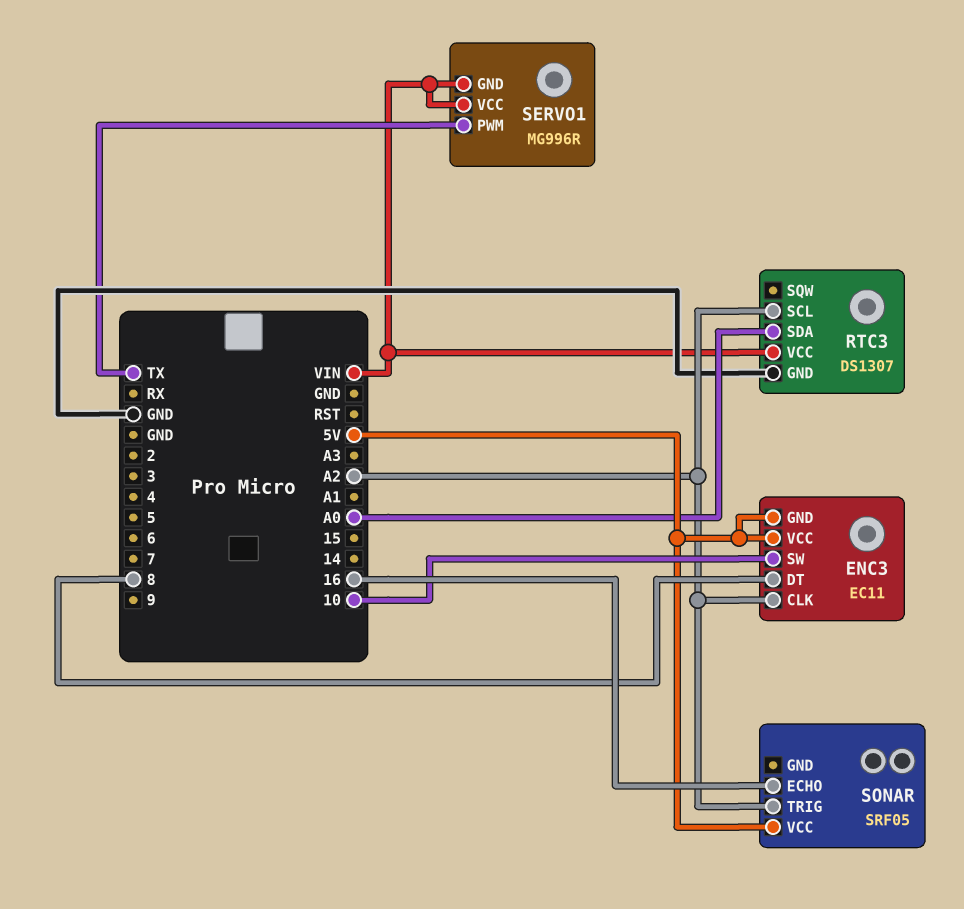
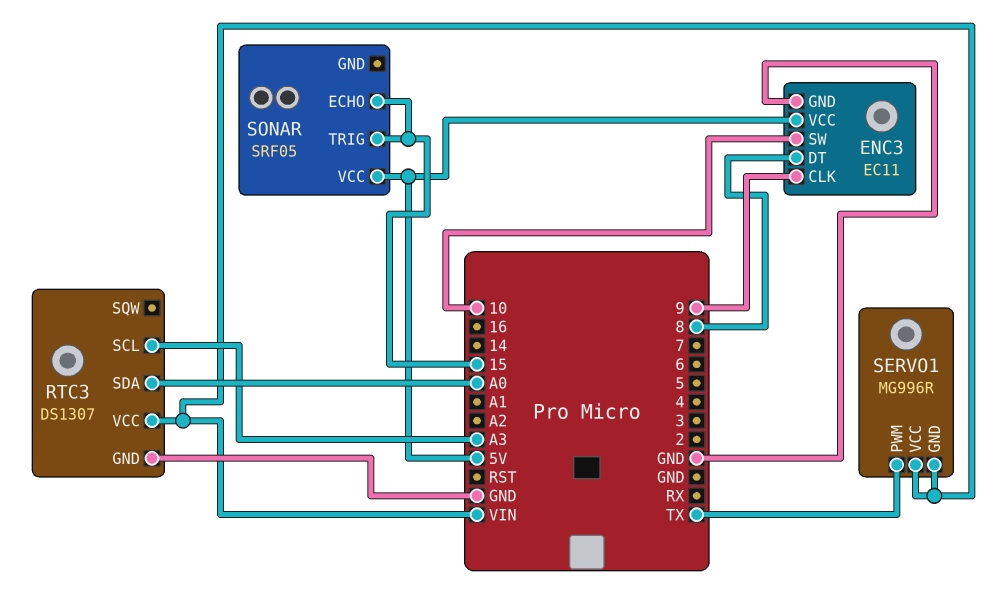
ENC3 pin CLK: A2 -> 9
ENC3 pin GND: 5V -> GND
RTC3 pin SCL: A2 -> A3
SONAR pin ECHO: 16 -> 15
SONAR pin TRIG: A2 -> 15

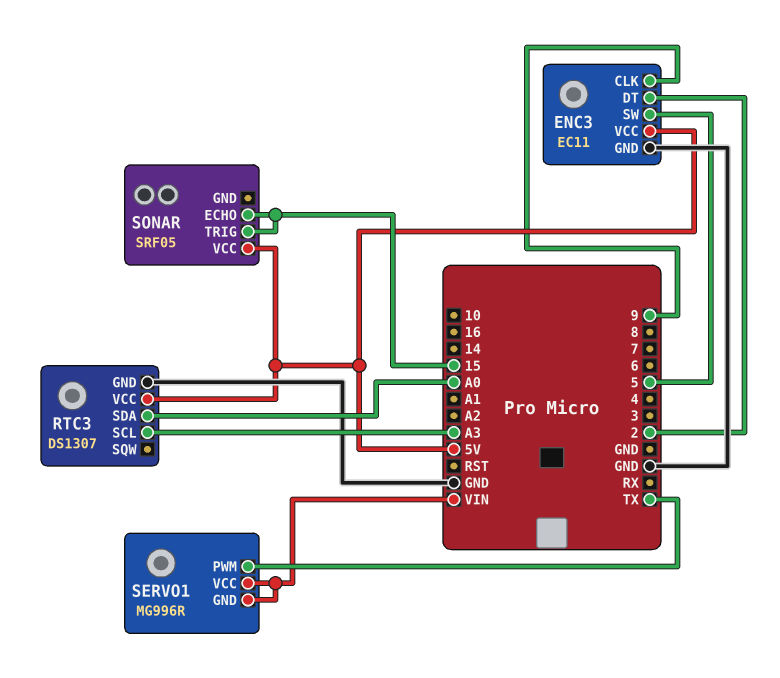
ENC3 pin DT: 8 -> 2
ENC3 pin SW: 10 -> 5
RTC3 pin VCC: VIN -> 5V

